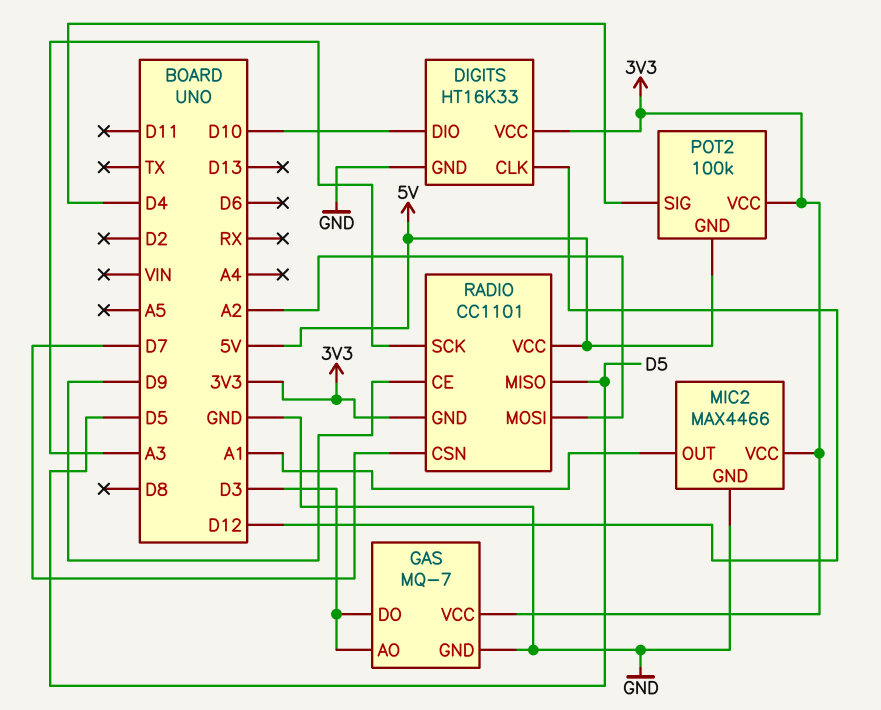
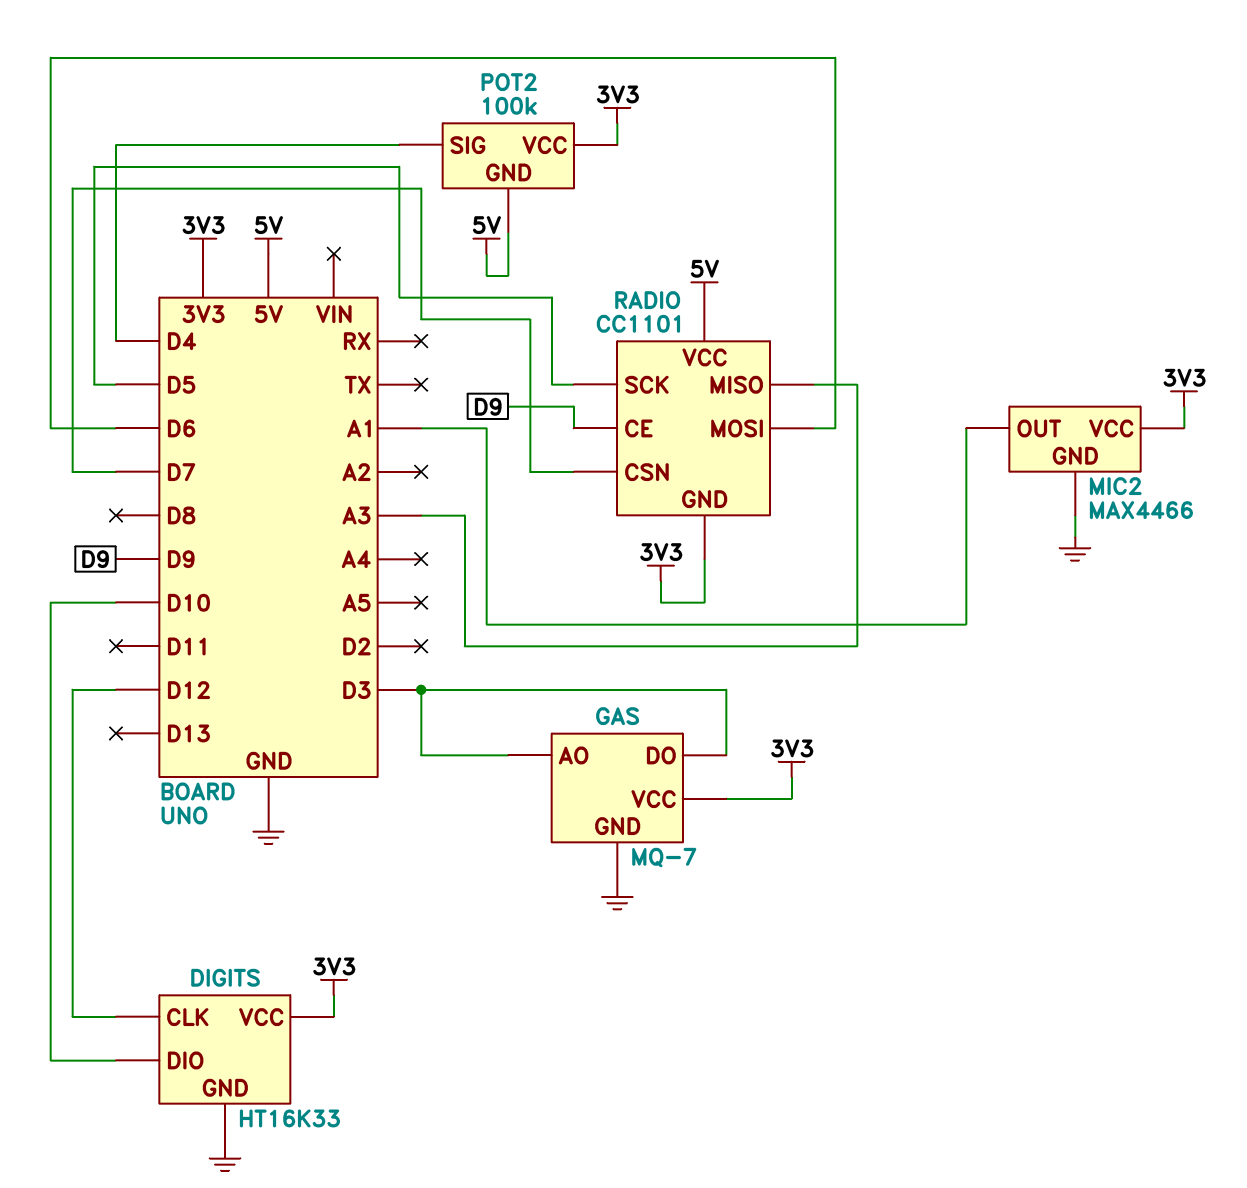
RADIO pin MISO: D5 -> A3
RADIO pin MOSI: A2 -> D6
RADIO pin SCK: A3 -> D5

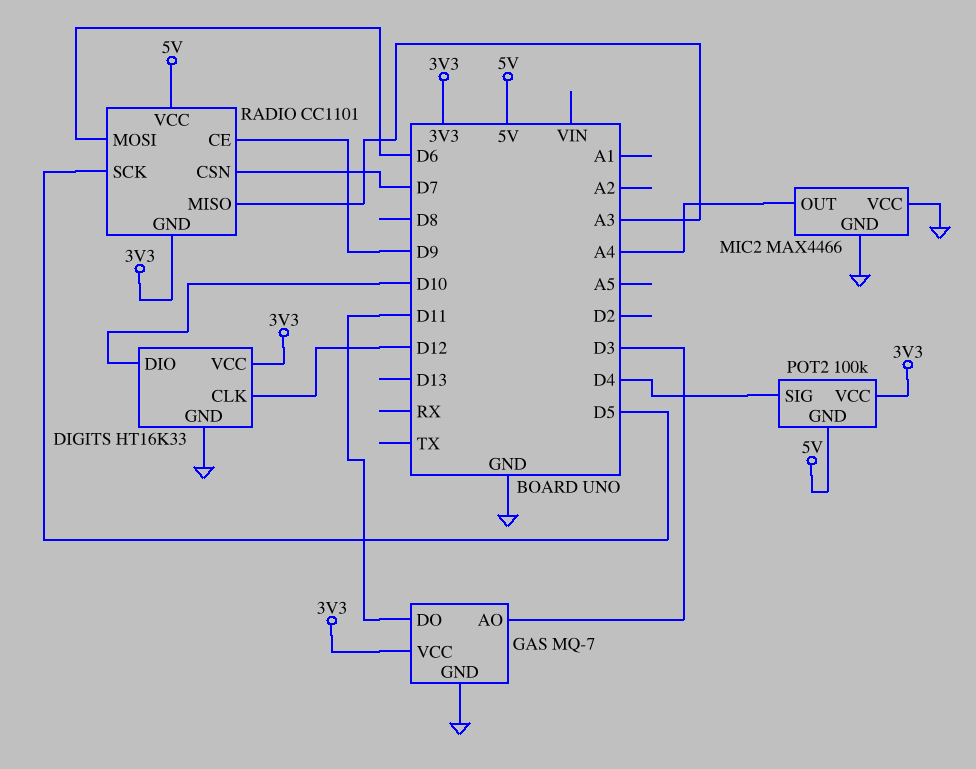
GAS pin DO: D3 -> D11
MIC2 pin OUT: A1 -> A4
MIC2 pin VCC: 3V3 -> GND

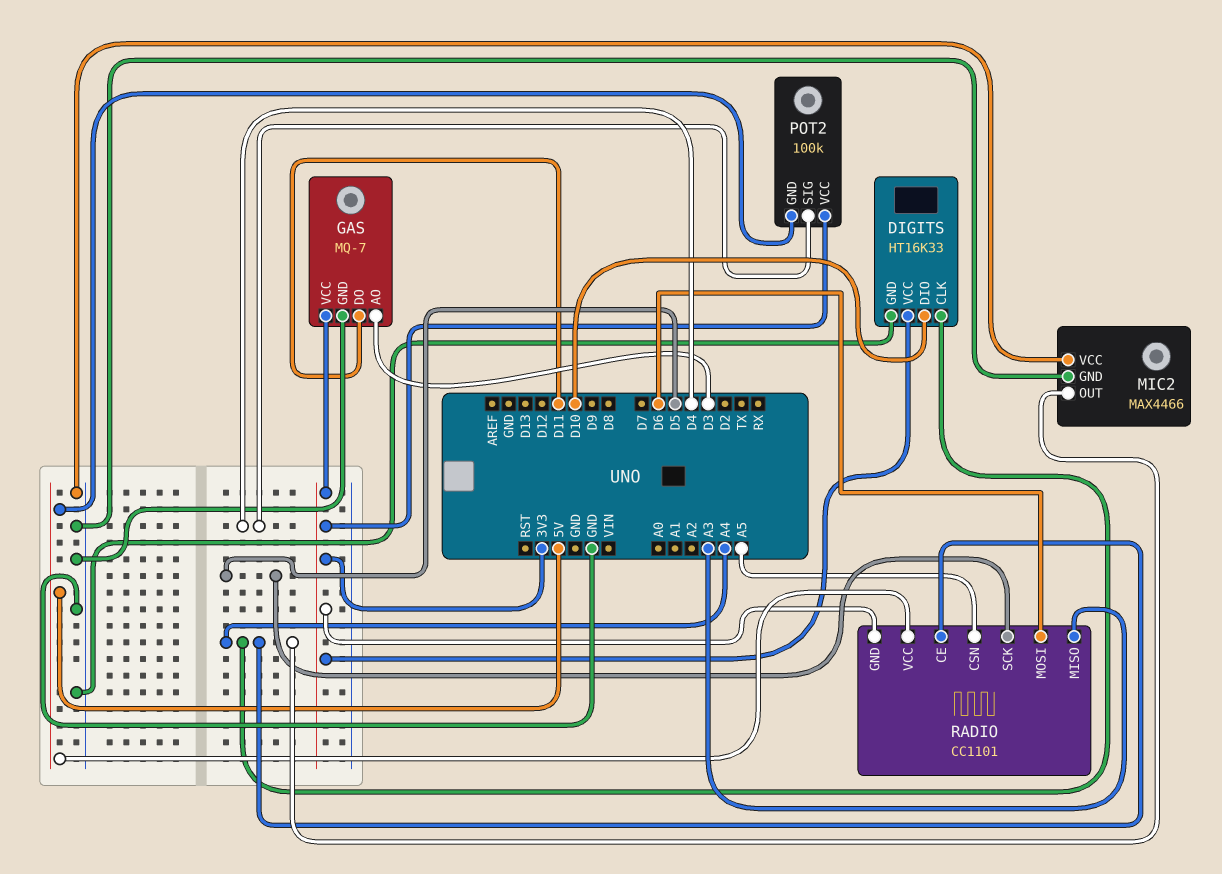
DIGITS pin CLK: D12 -> A4
RADIO pin CE: D9 -> A4
RADIO pin CSN: D7 -> A5

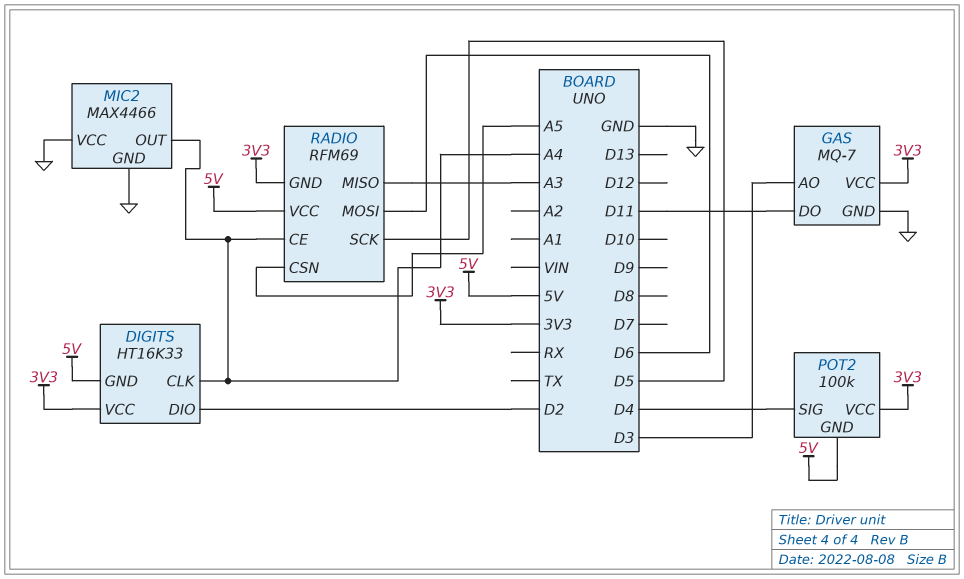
DIGITS pin DIO: D10 -> D2
DIGITS pin GND: GND -> 5V
RADIO: CC1101 -> RFM69

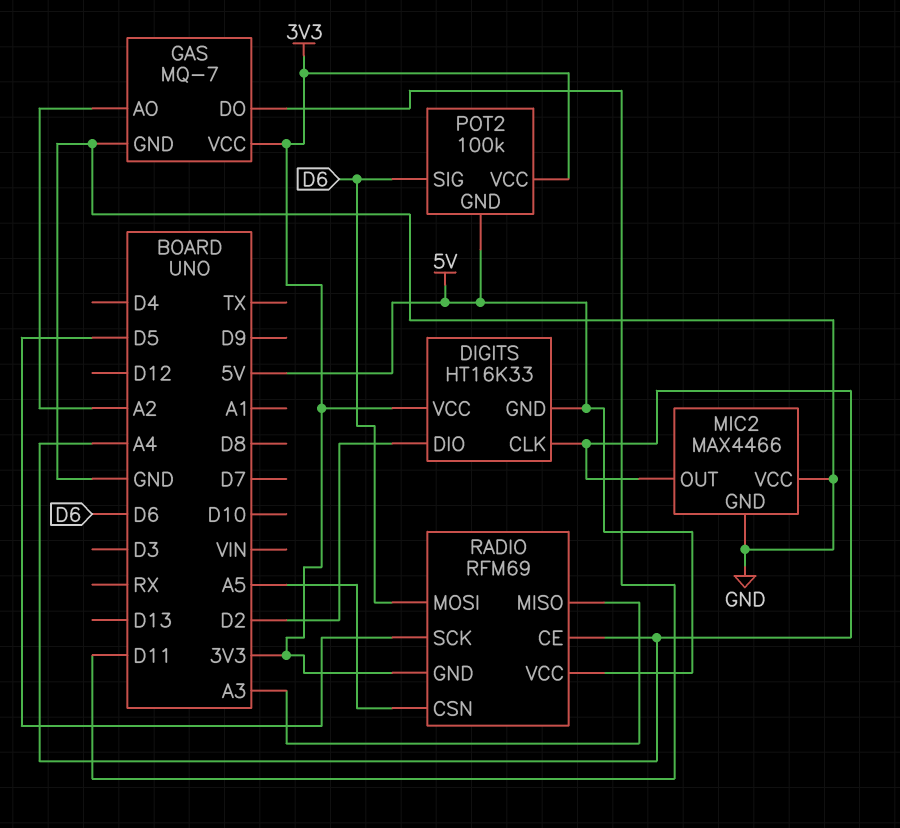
GAS pin AO: D3 -> A2
POT2 pin SIG: D4 -> D6

